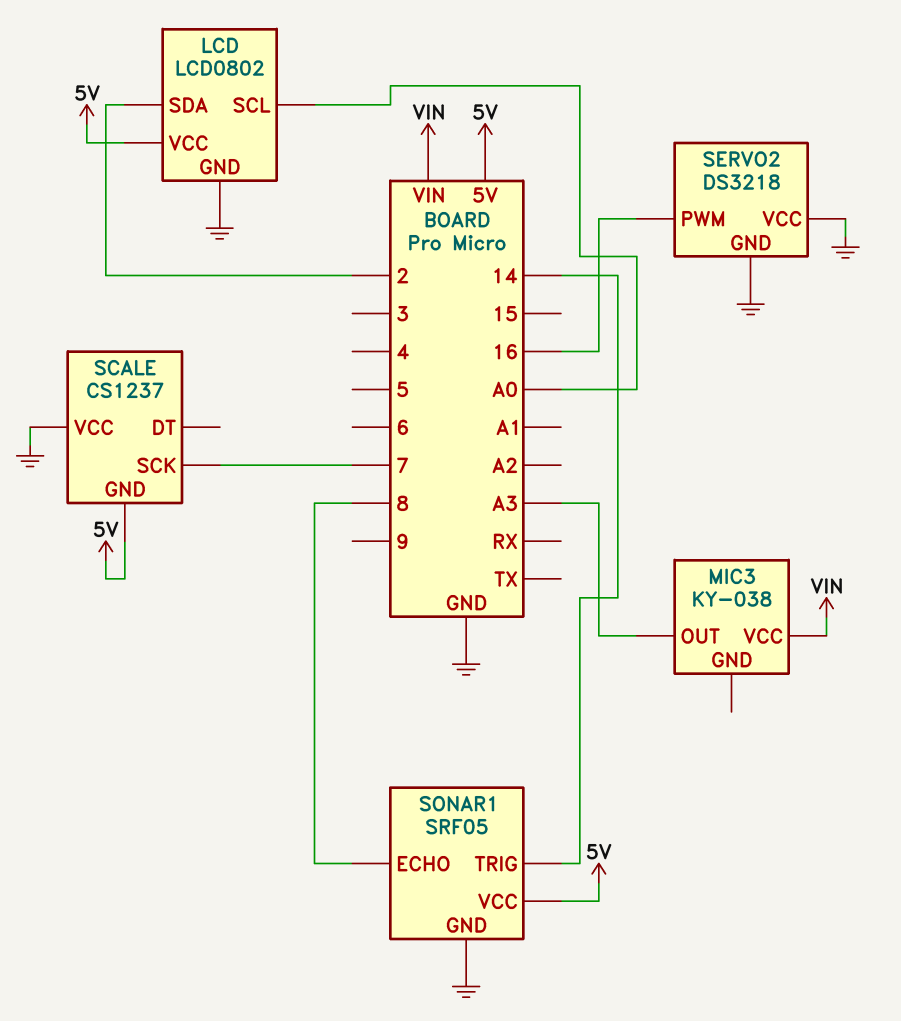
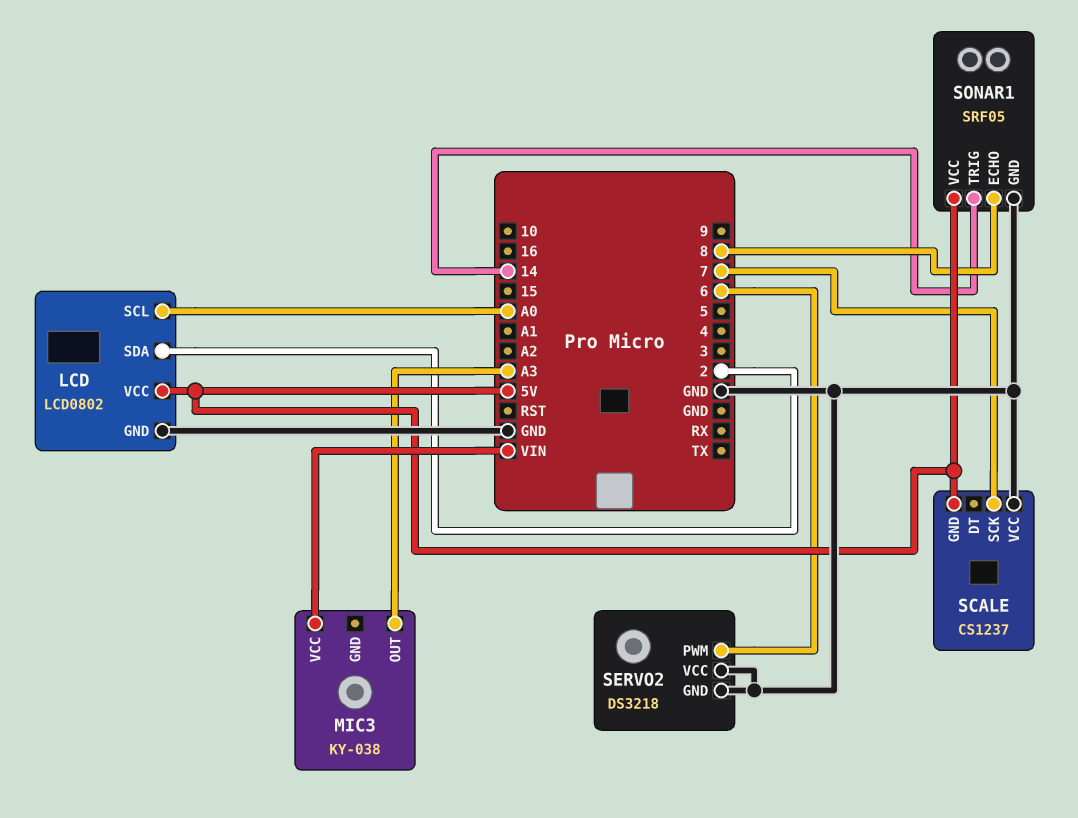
SERVO2 pin PWM: 16 -> 6

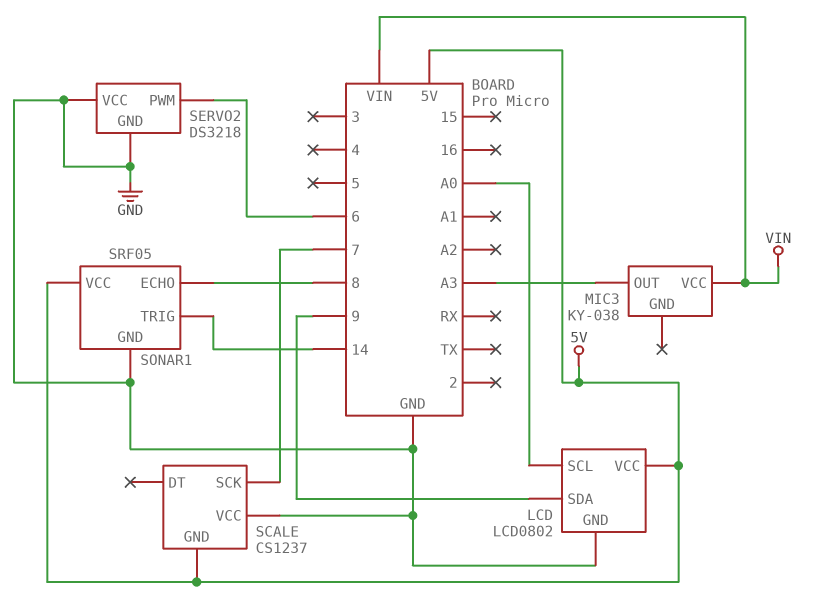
LCD pin SDA: 2 -> 9

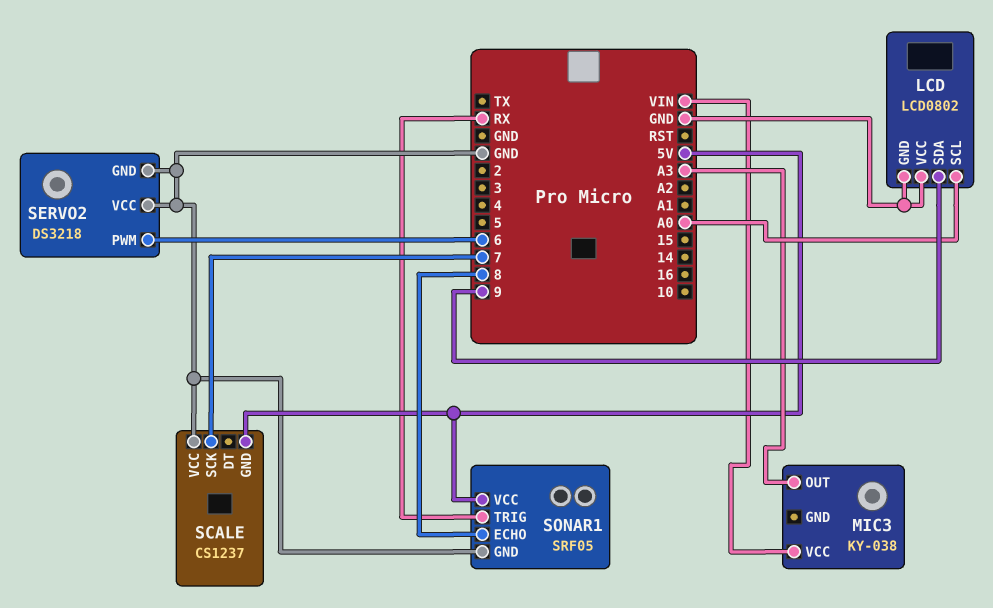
LCD pin VCC: 5V -> GND
SONAR1 pin TRIG: 14 -> RX

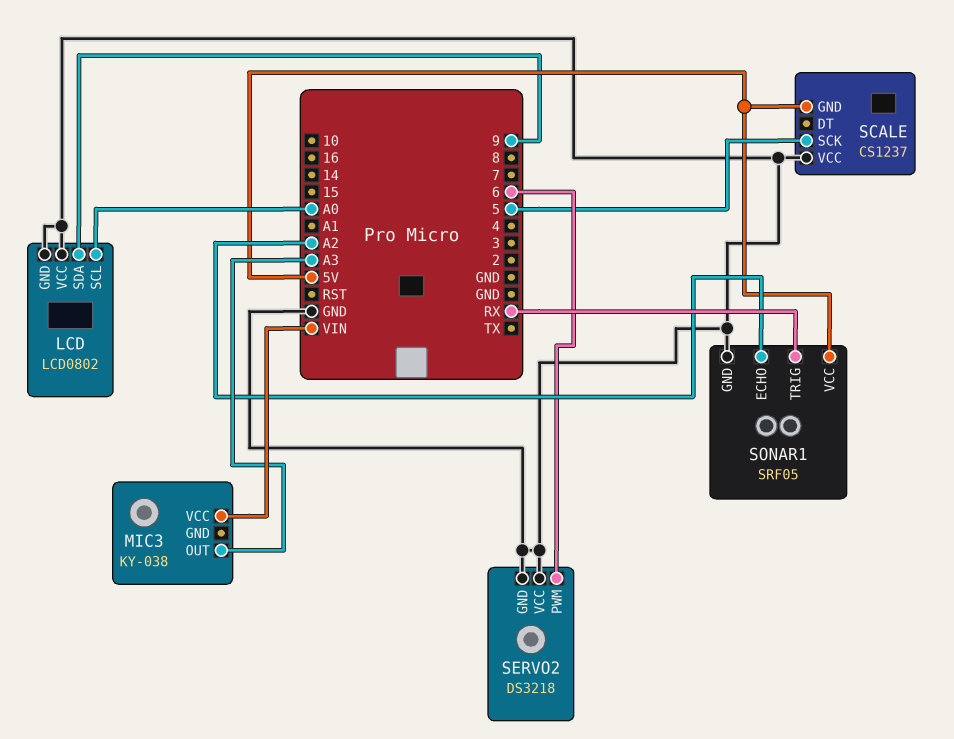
SCALE pin SCK: 7 -> 5
SONAR1 pin ECHO: 8 -> A2

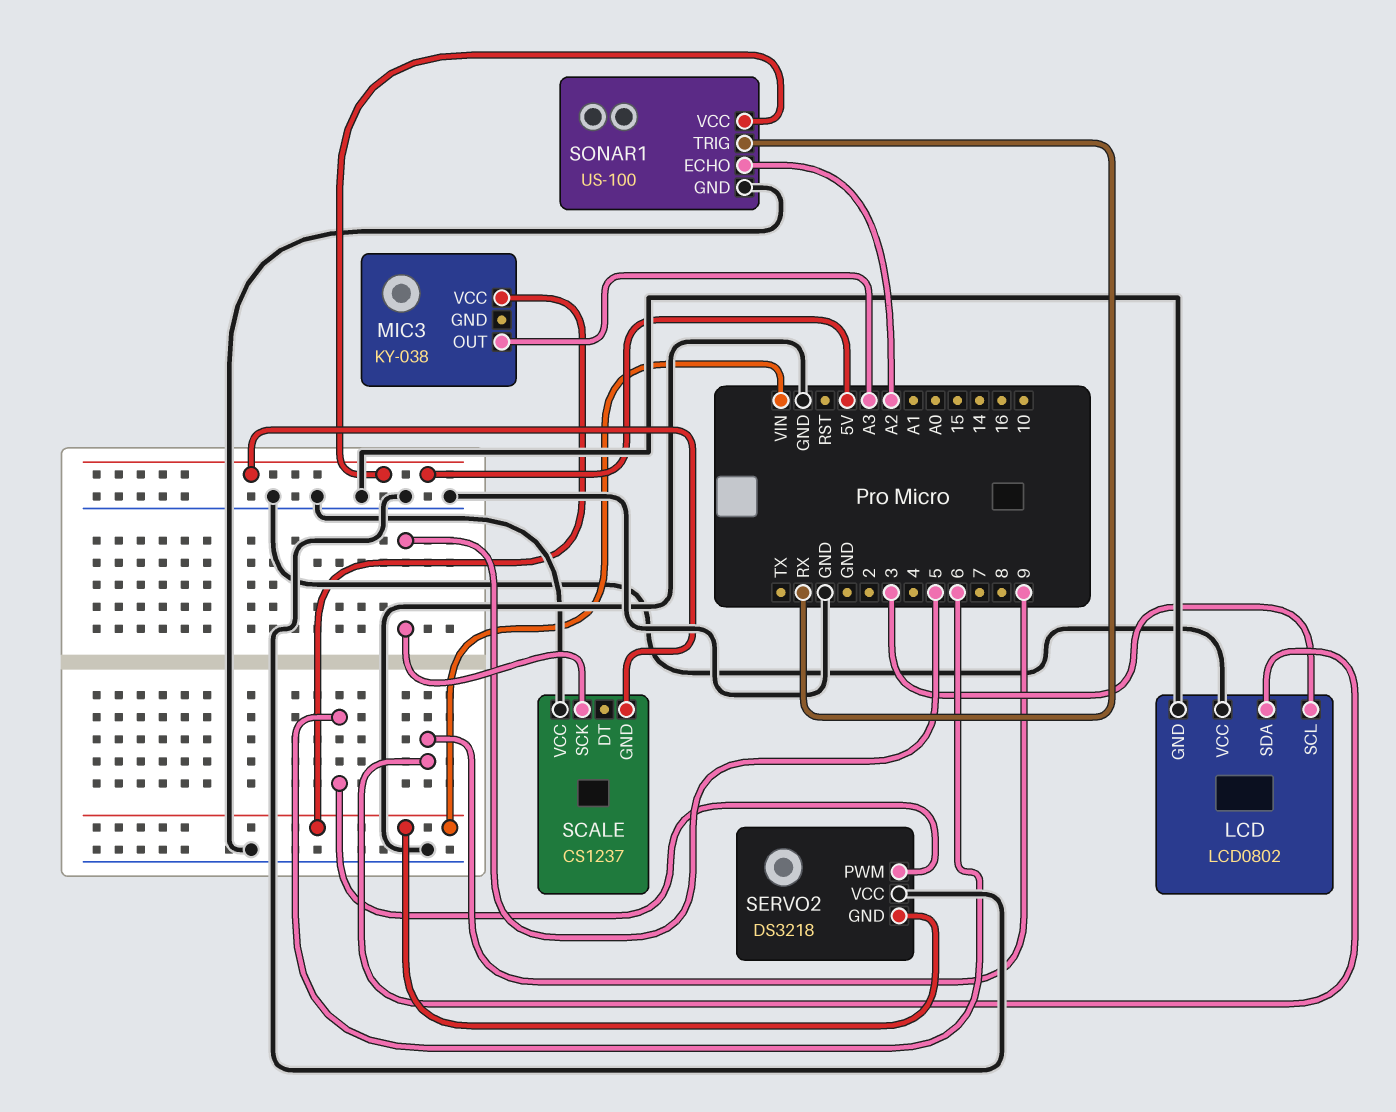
LCD pin SCL: A0 -> 3
SERVO2 pin GND: GND -> VIN
SONAR1: SRF05 -> US-100

